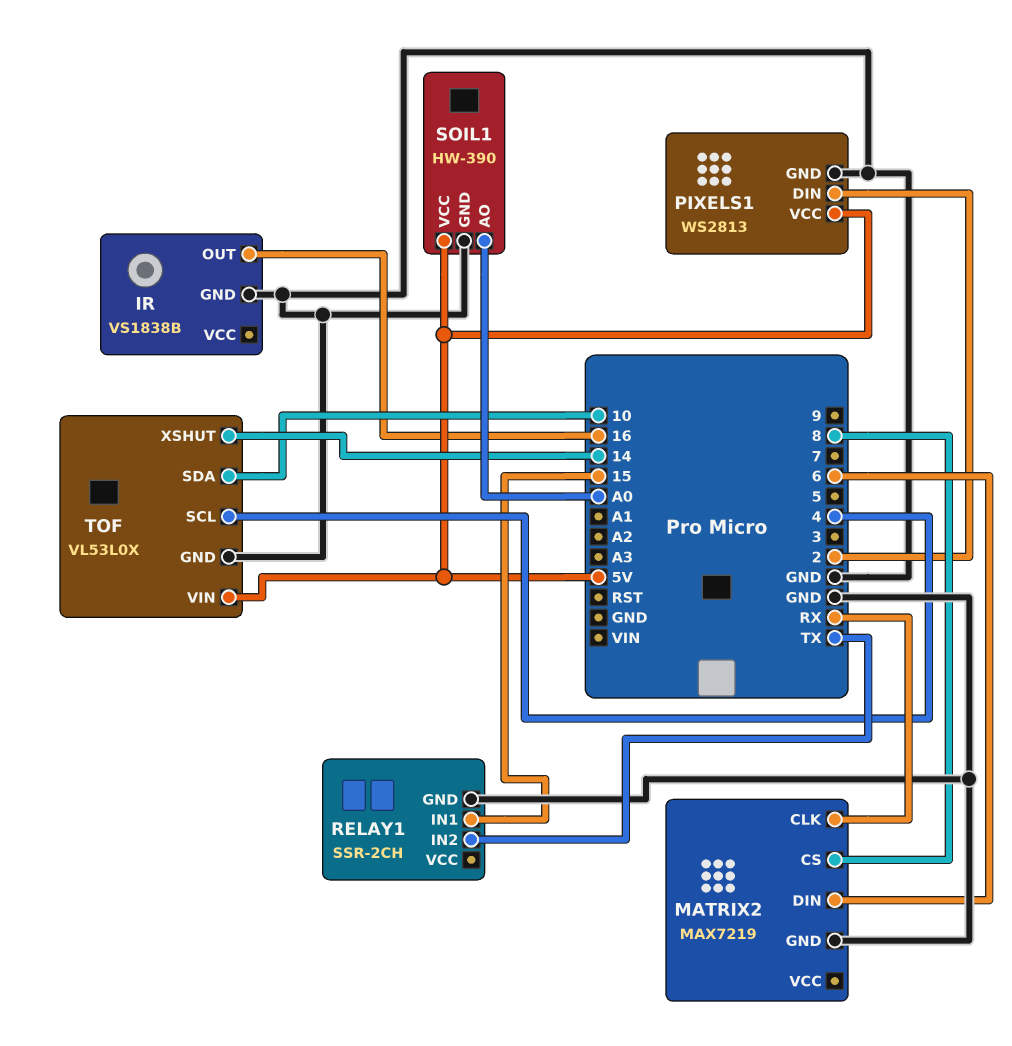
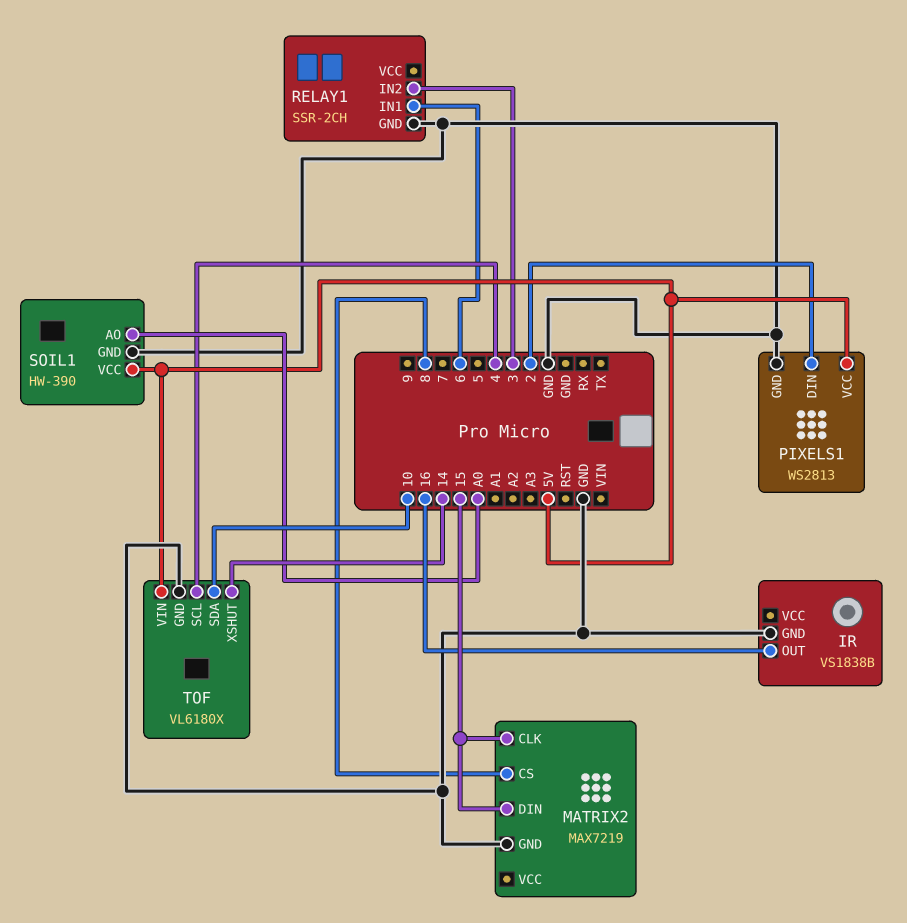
MATRIX2 pin CLK: RX -> 15
MATRIX2 pin DIN: 6 -> 15
RELAY1 pin IN1: 15 -> 6
RELAY1 pin IN2: TX -> 3
TOF: VL53L0X -> VL6180X

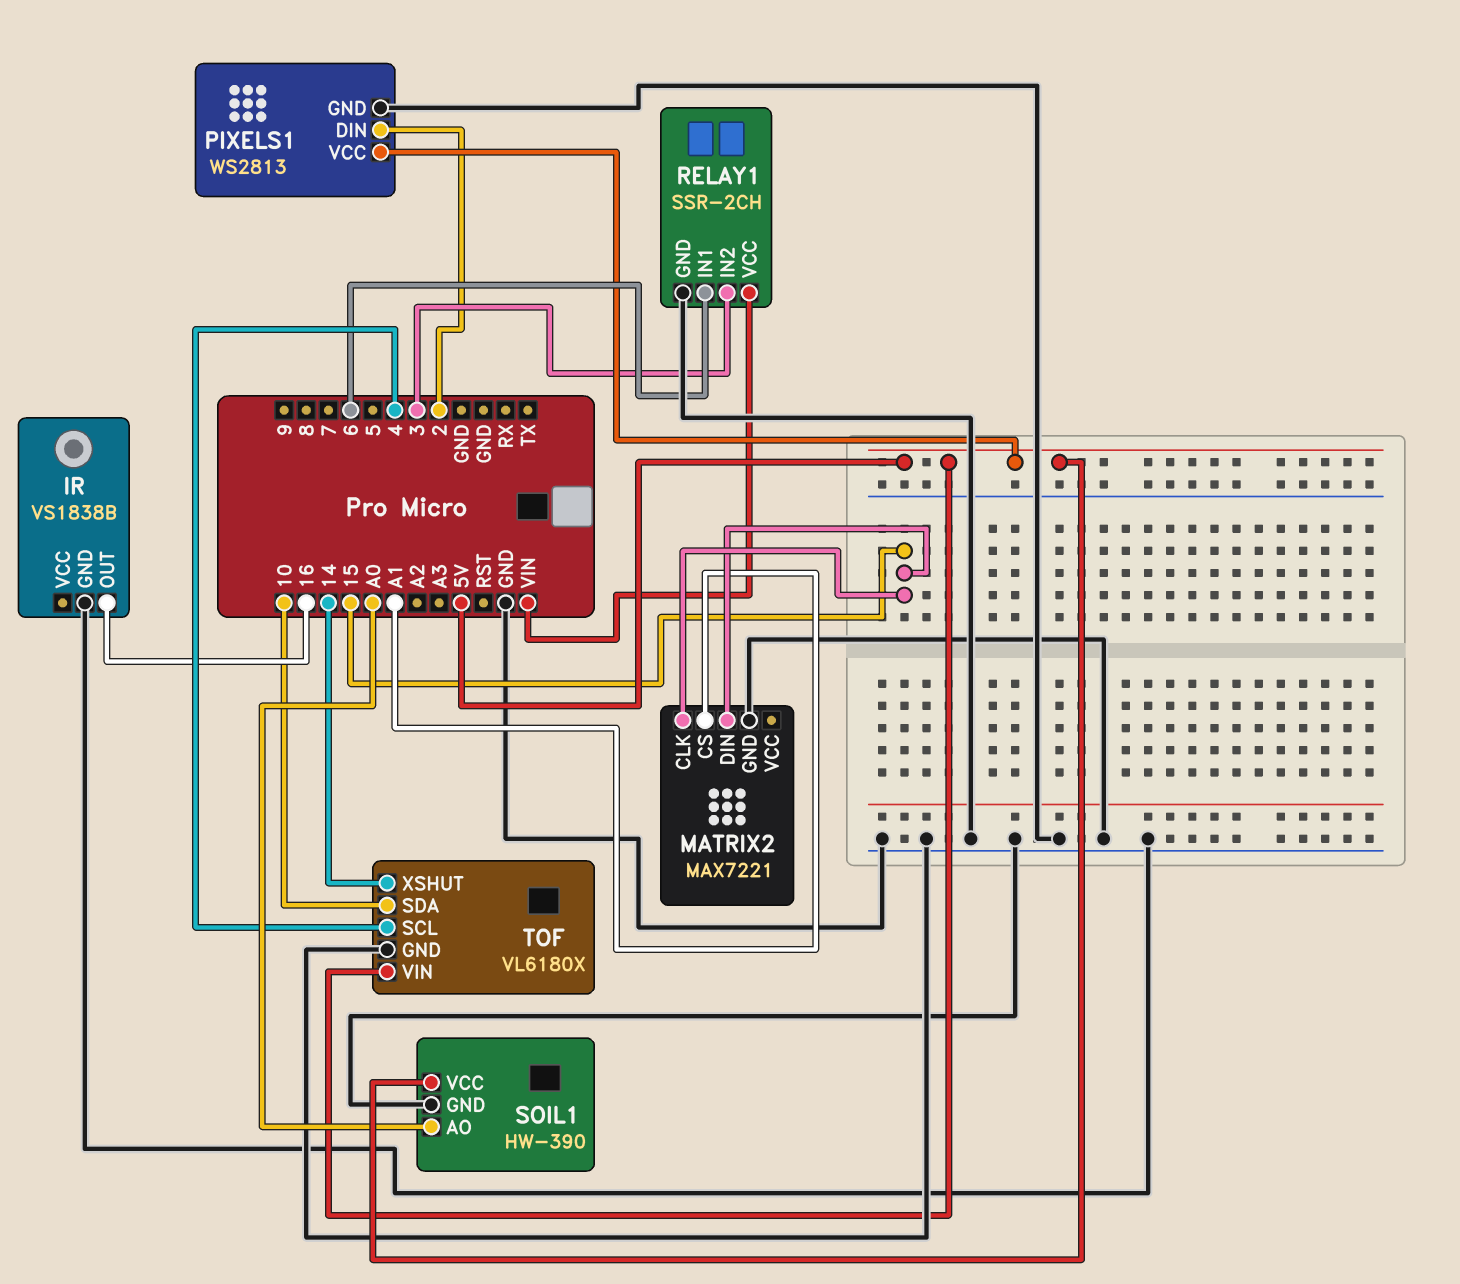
MATRIX2: MAX7219 -> MAX7221
MATRIX2 pin CS: 8 -> A1
RELAY1 pin VCC: none -> VIN

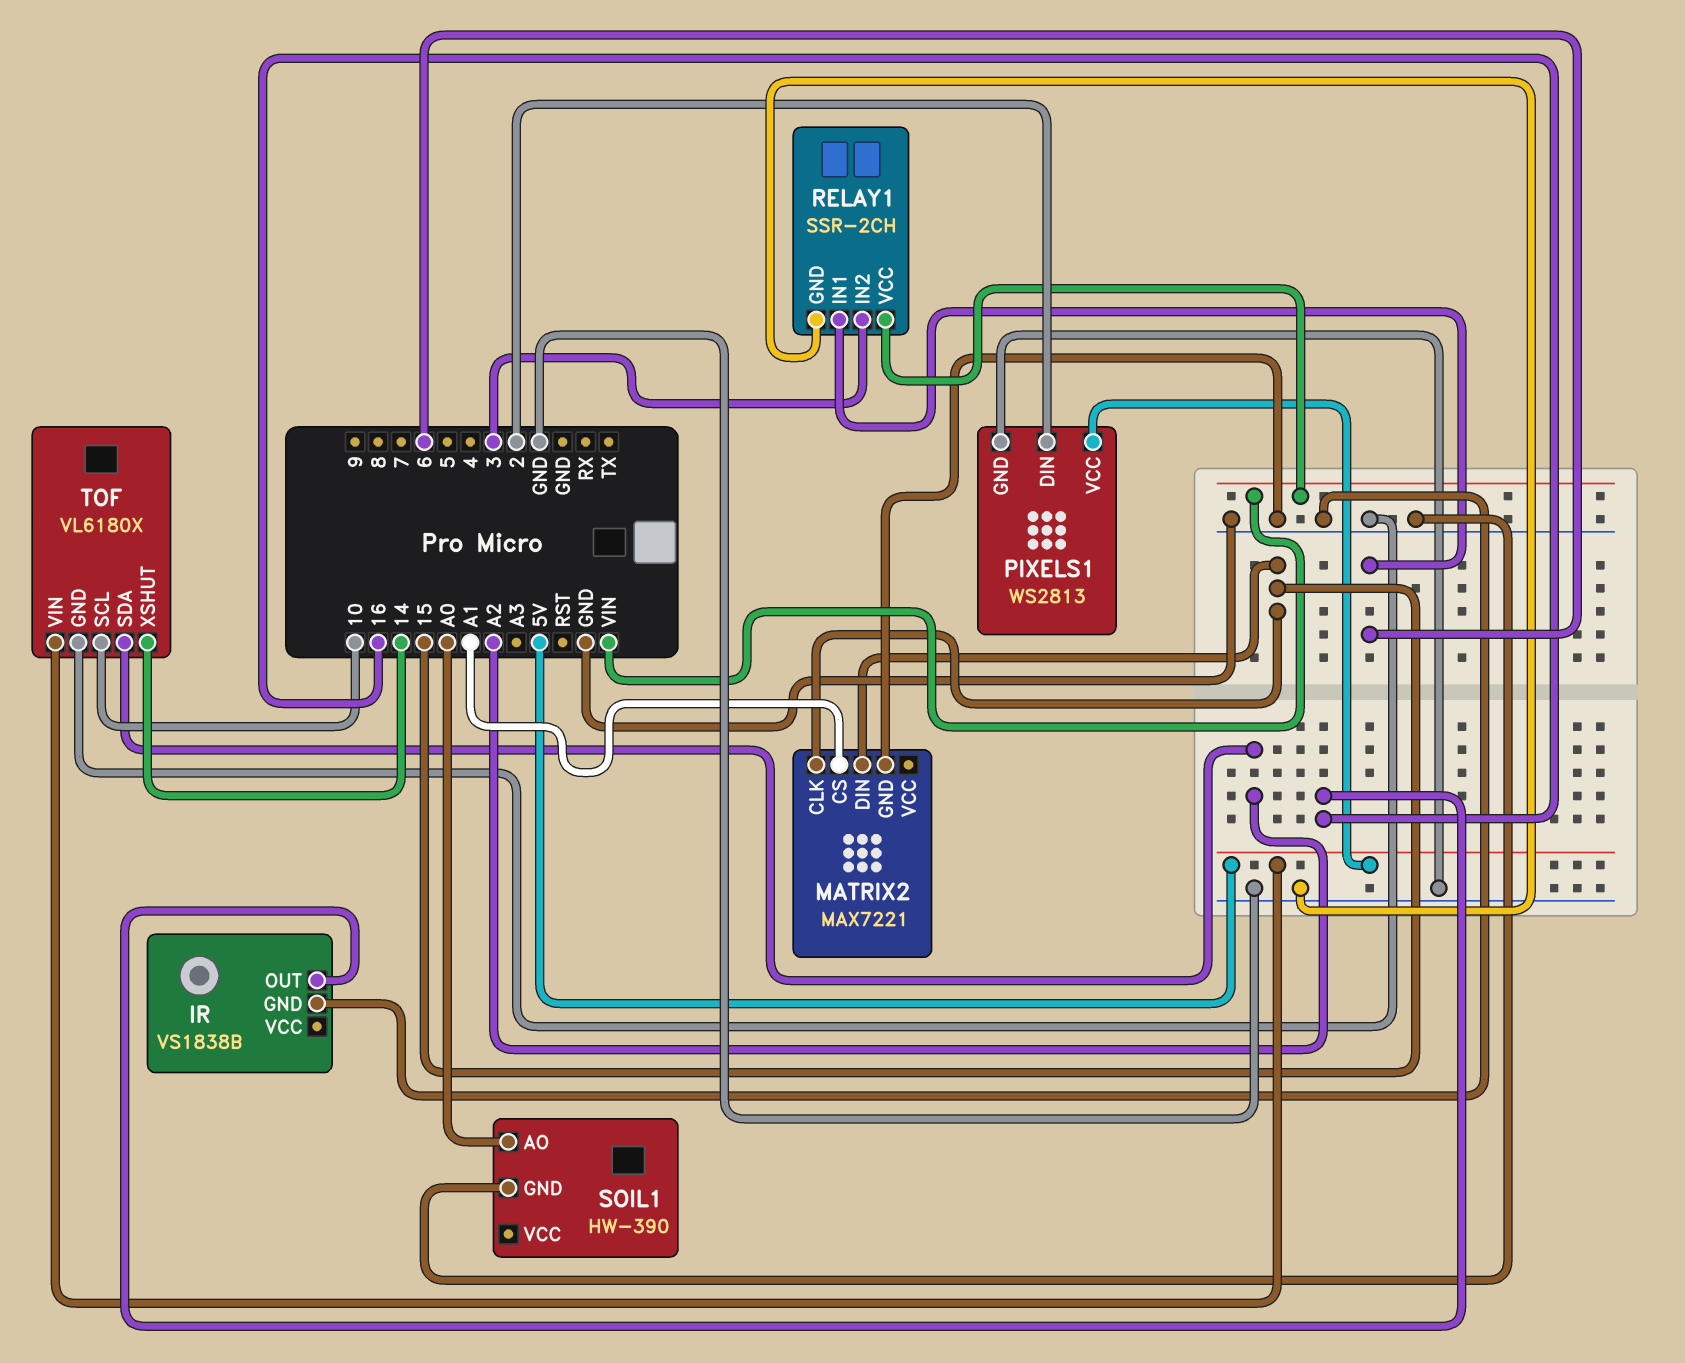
SOIL1 pin VCC: 5V -> none
TOF pin SCL: 4 -> 10
TOF pin SDA: 10 -> A2

